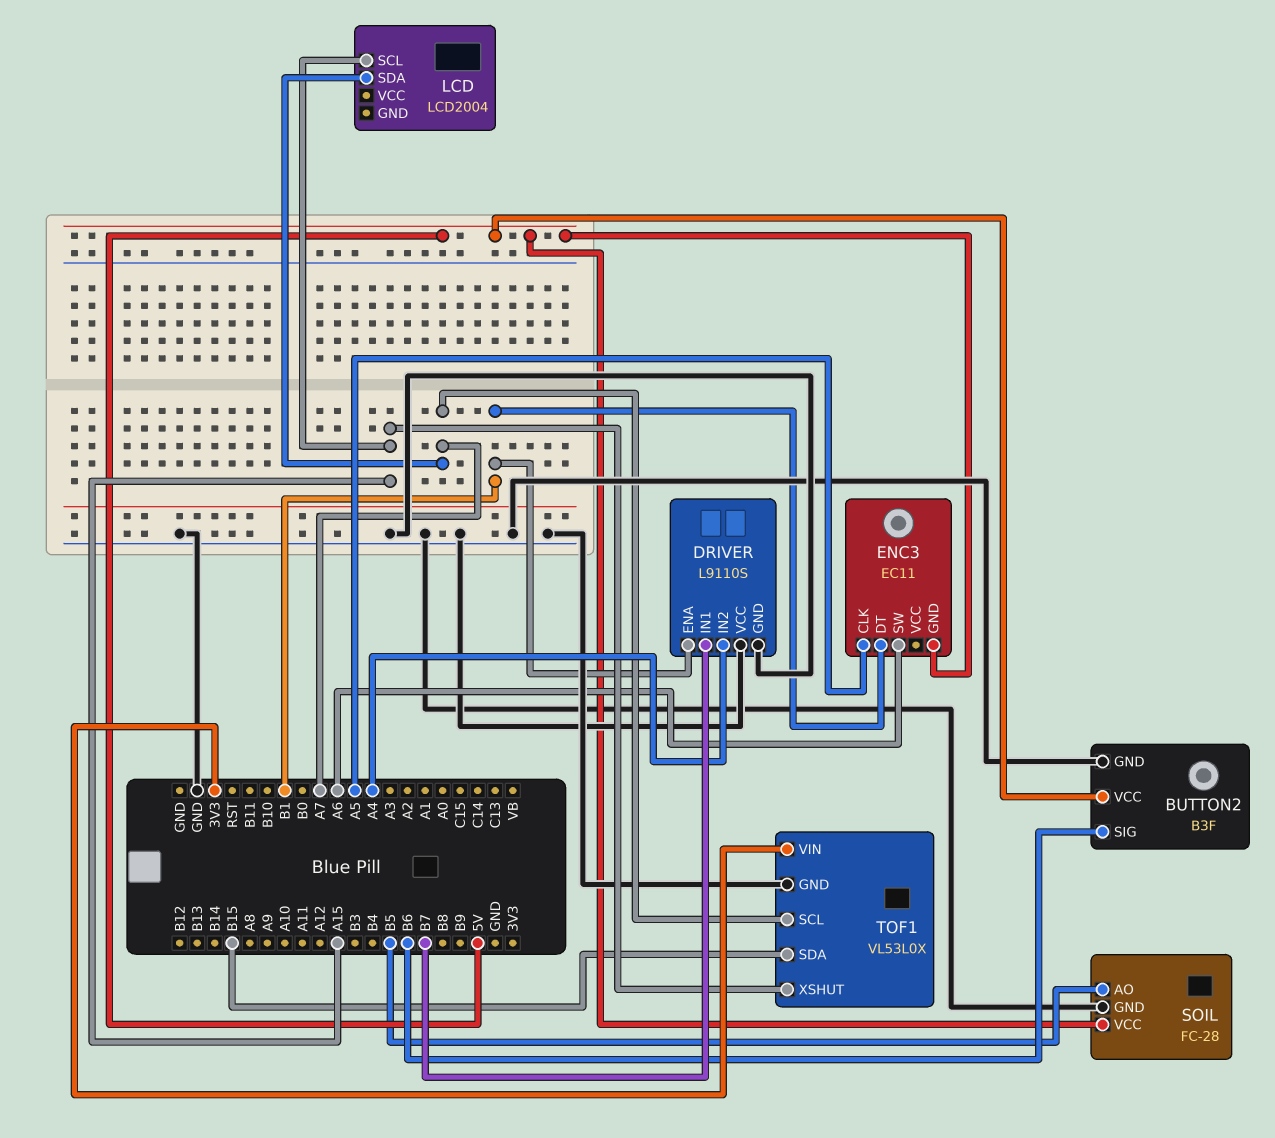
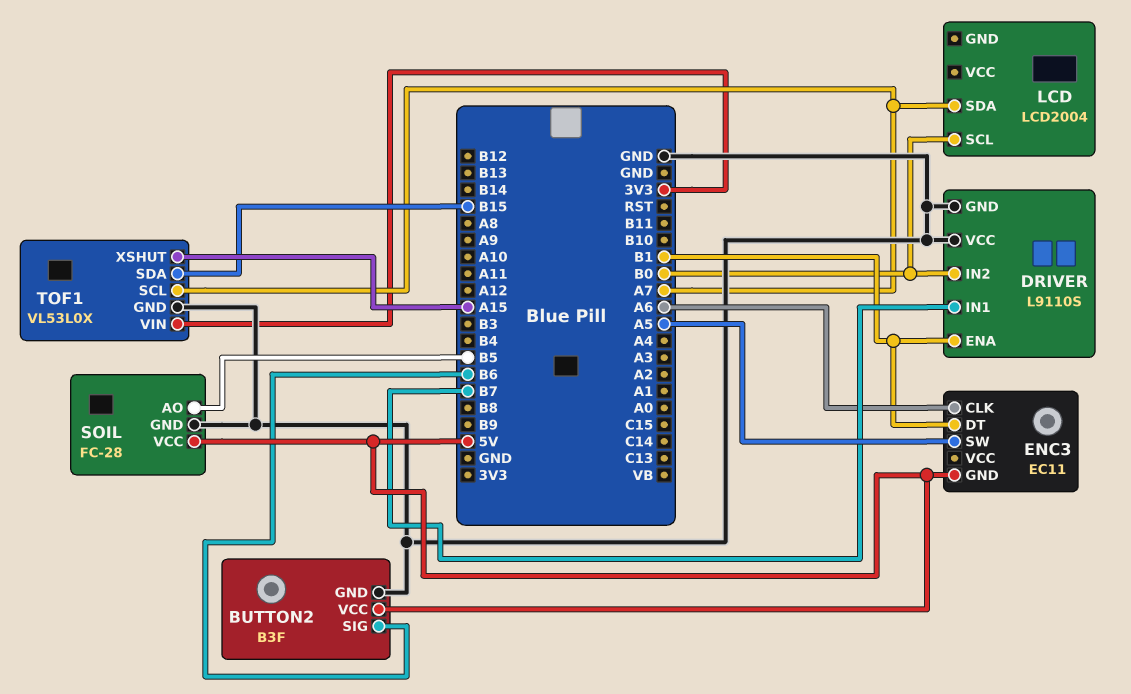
DRIVER pin IN2: A4 -> B0
ENC3 pin CLK: A5 -> A6
ENC3 pin SW: A6 -> A5
LCD pin SCL: A15 -> B0

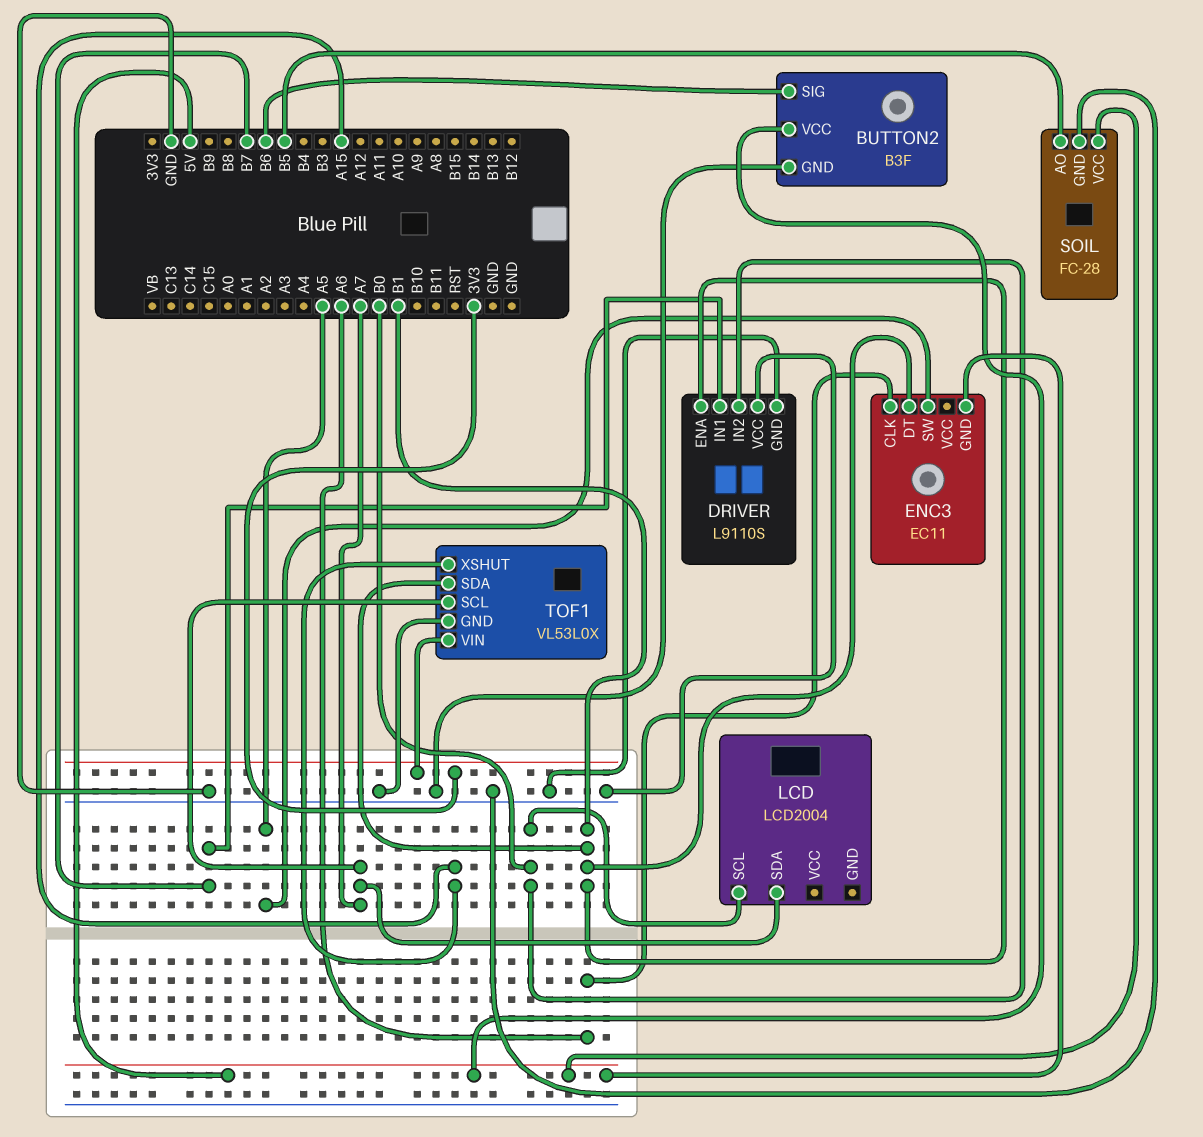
TOF1 pin SDA: B15 -> B1

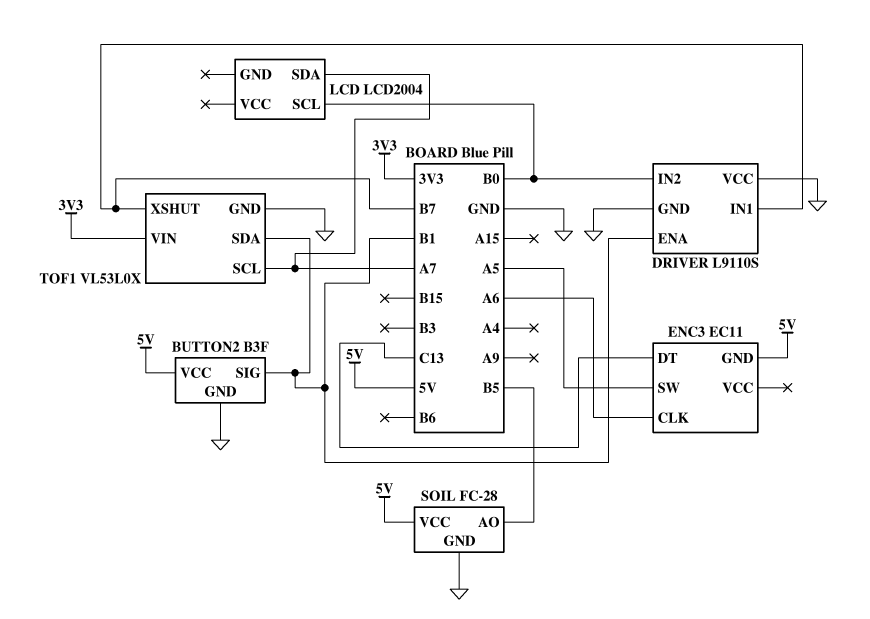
BUTTON2 pin SIG: B6 -> B1
ENC3 pin DT: B1 -> C13
TOF1 pin XSHUT: A15 -> B7

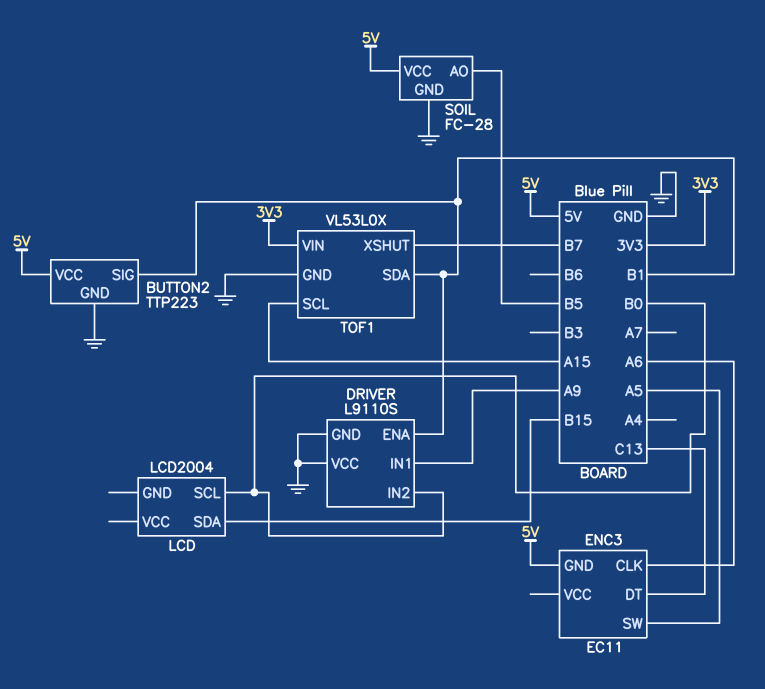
BUTTON2: B3F -> TTP223
DRIVER pin IN1: B7 -> A9
LCD pin SDA: A7 -> B15
TOF1 pin SCL: A7 -> A15

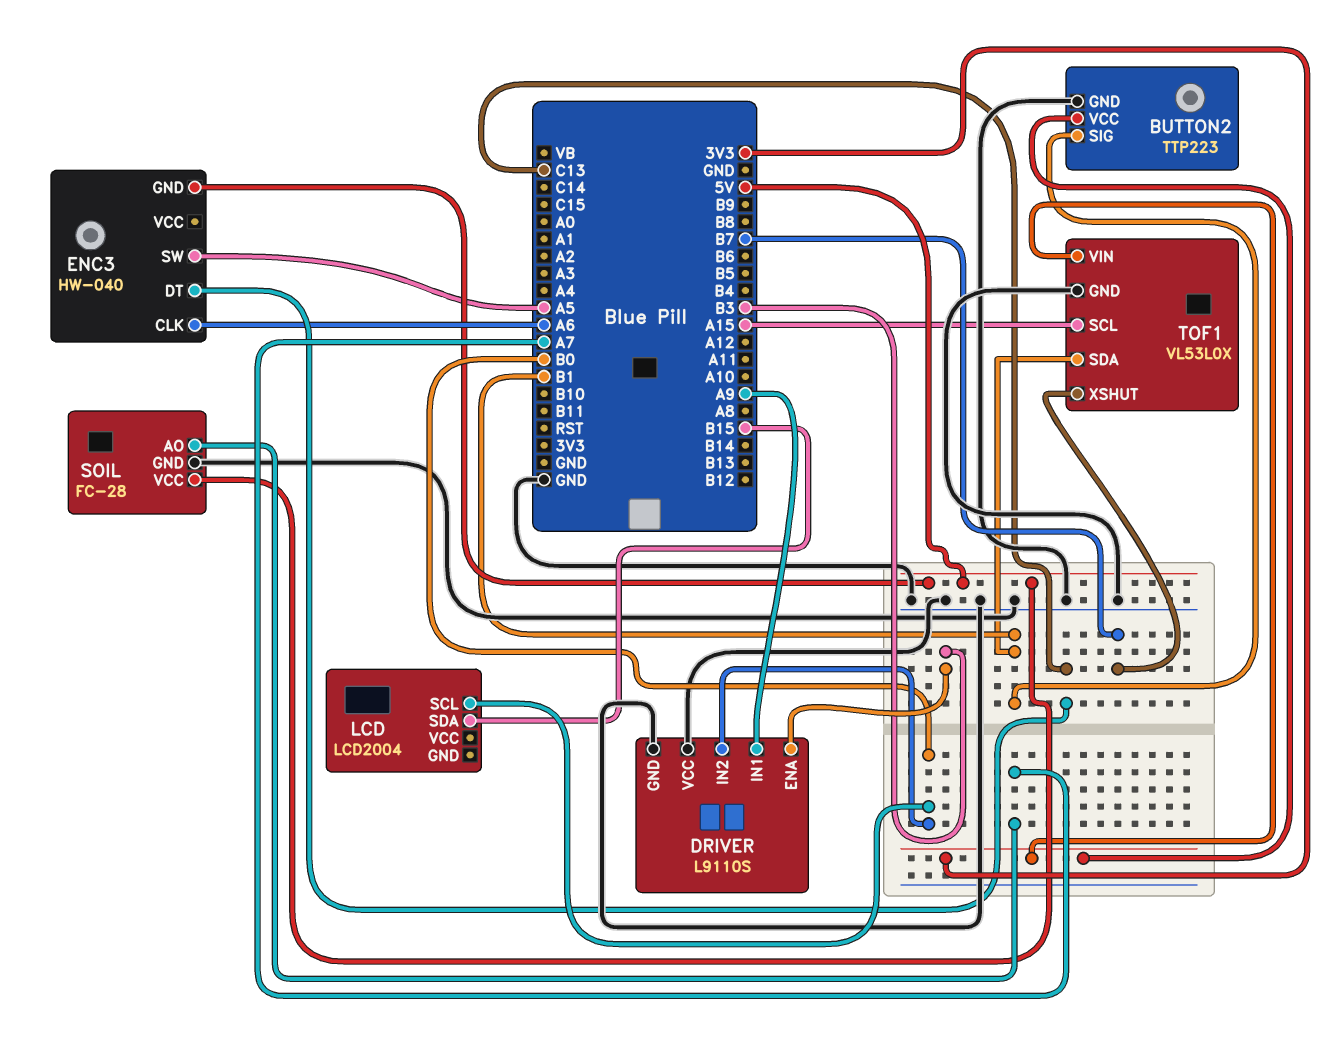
BUTTON2 pin VCC: 5V -> 3V3
DRIVER pin ENA: B1 -> B3
ENC3: EC11 -> HW-040
SOIL pin AO: B5 -> A7

